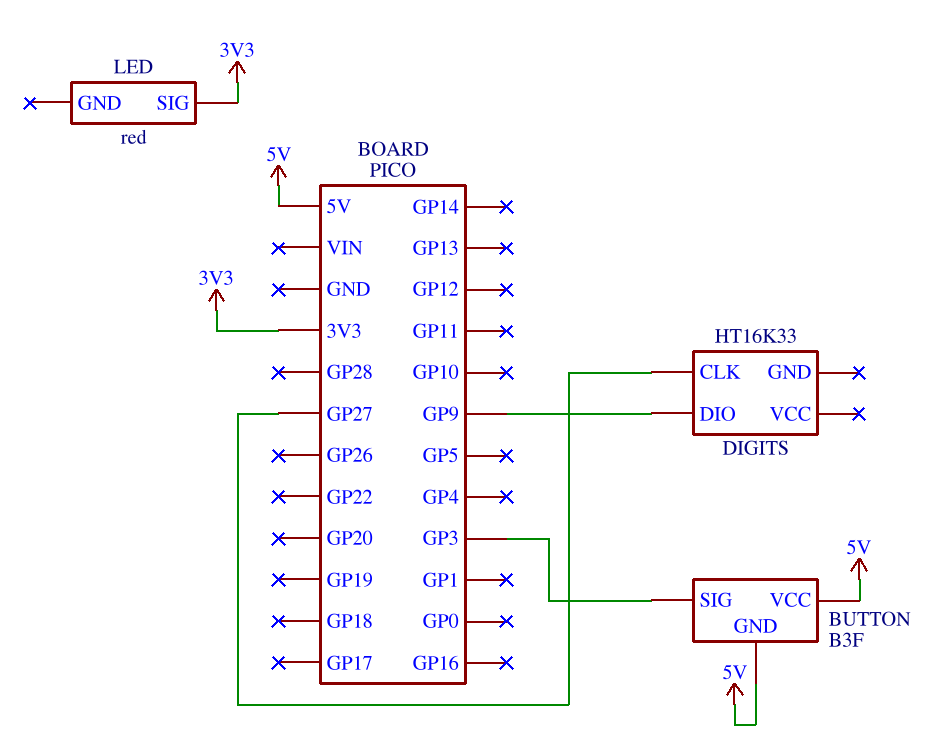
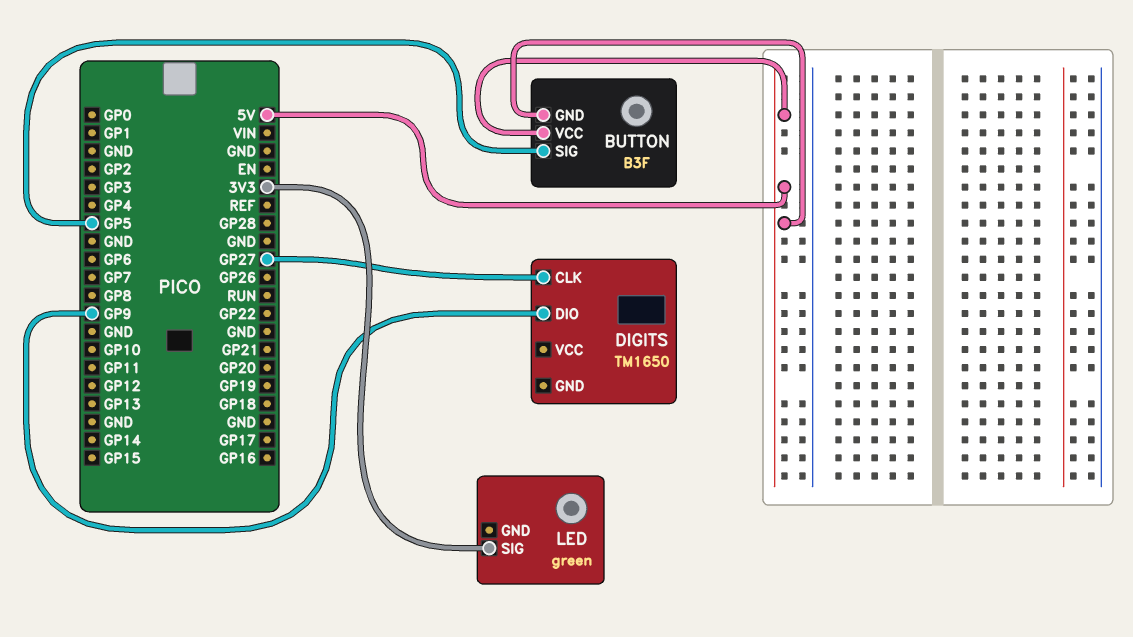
BUTTON pin SIG: GP3 -> GP5
DIGITS: HT16K33 -> TM1650
LED: red -> green

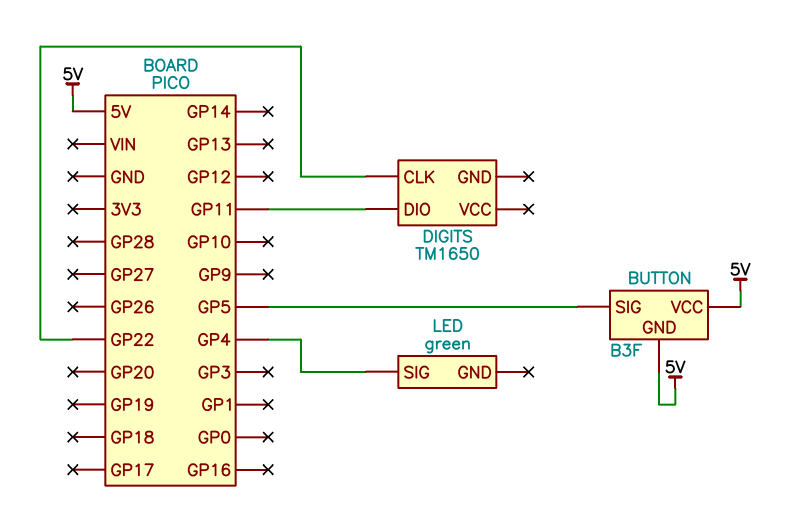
DIGITS pin CLK: GP27 -> GP22
DIGITS pin DIO: GP9 -> GP11
LED pin SIG: 3V3 -> GP4

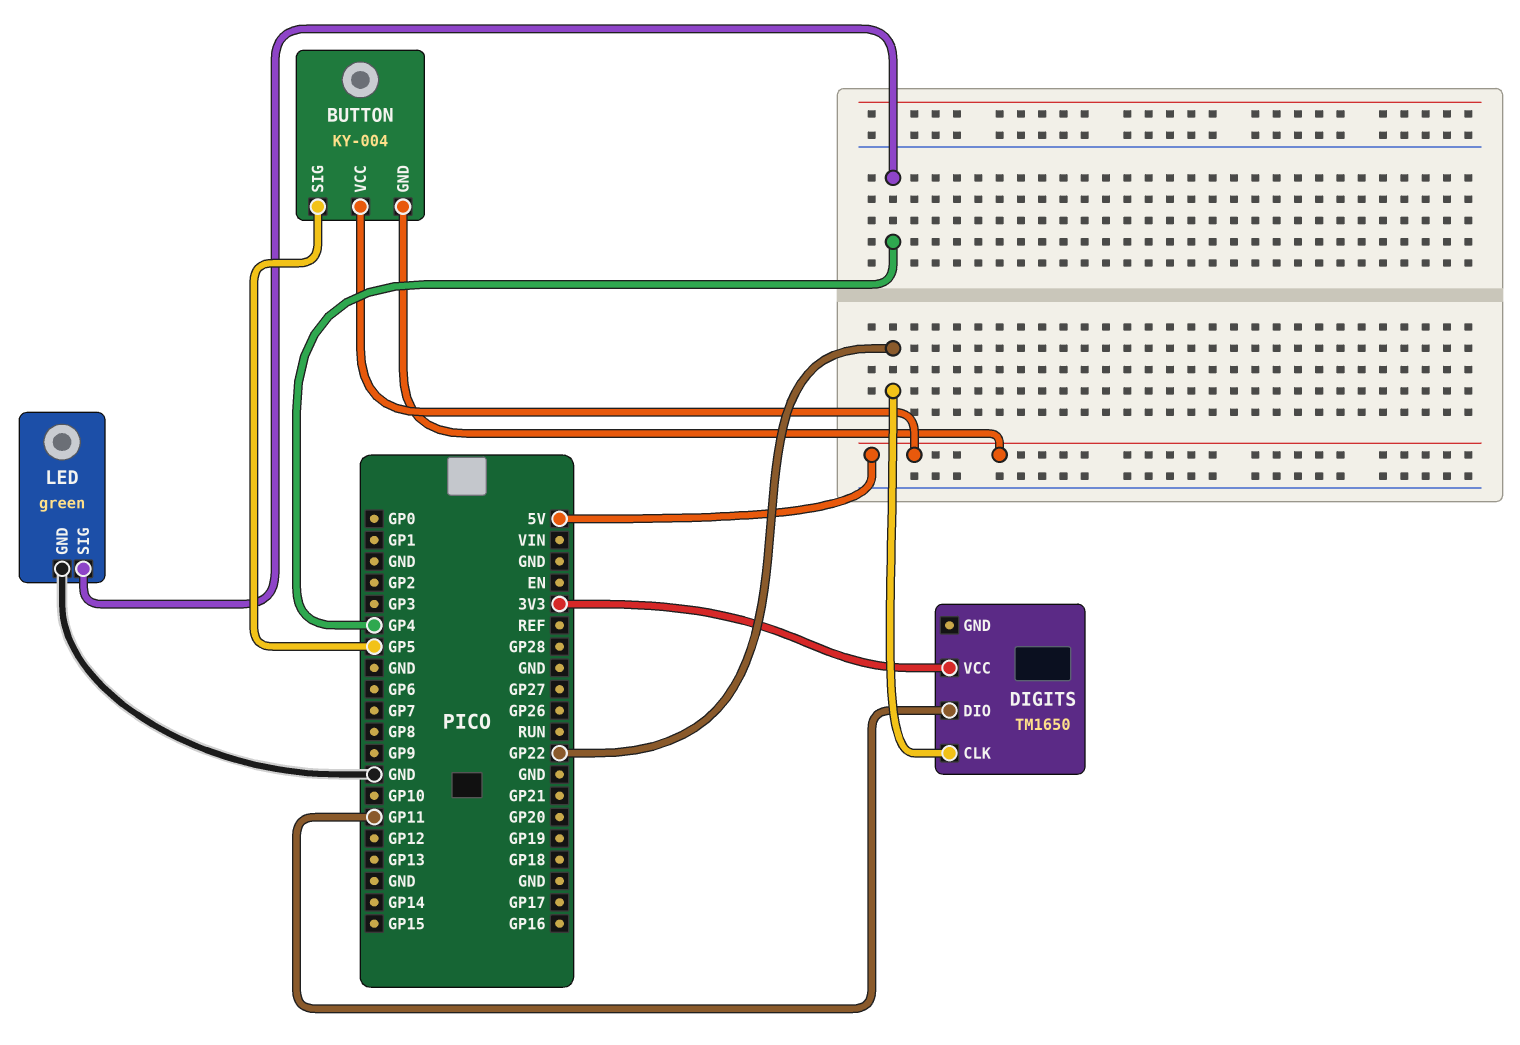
BUTTON: B3F -> KY-004
DIGITS pin VCC: none -> 3V3
LED pin GND: none -> GND

